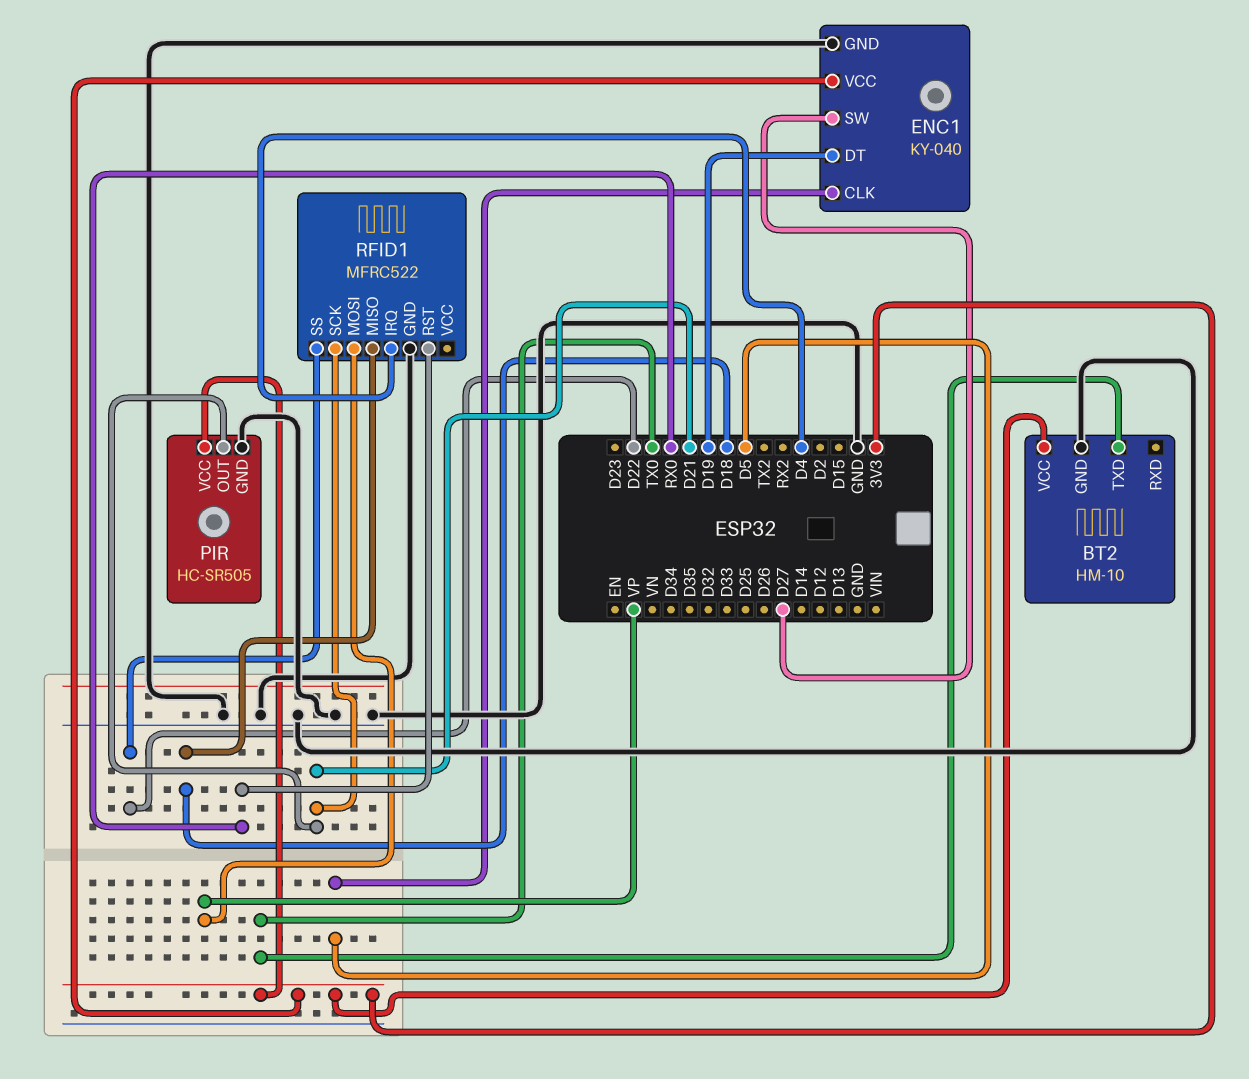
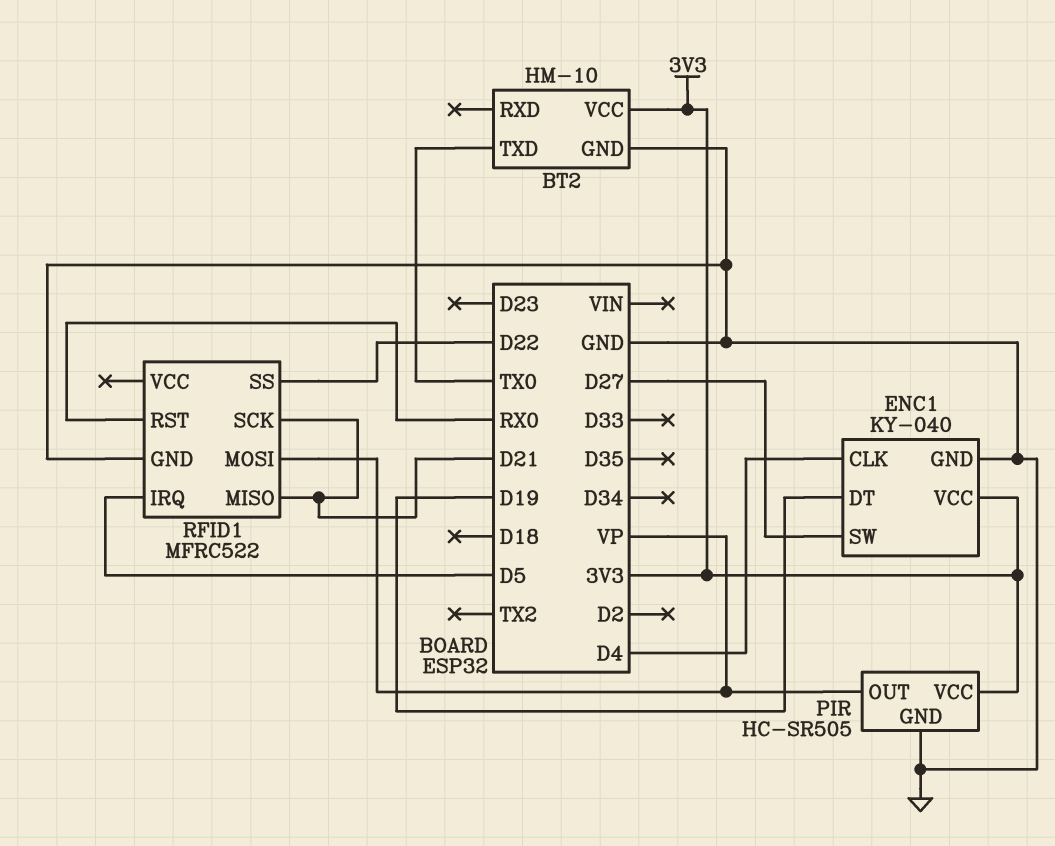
ENC1 pin CLK: D5 -> D4
PIR pin OUT: D21 -> VP
RFID1 pin IRQ: D4 -> D5
RFID1 pin MISO: D18 -> D21

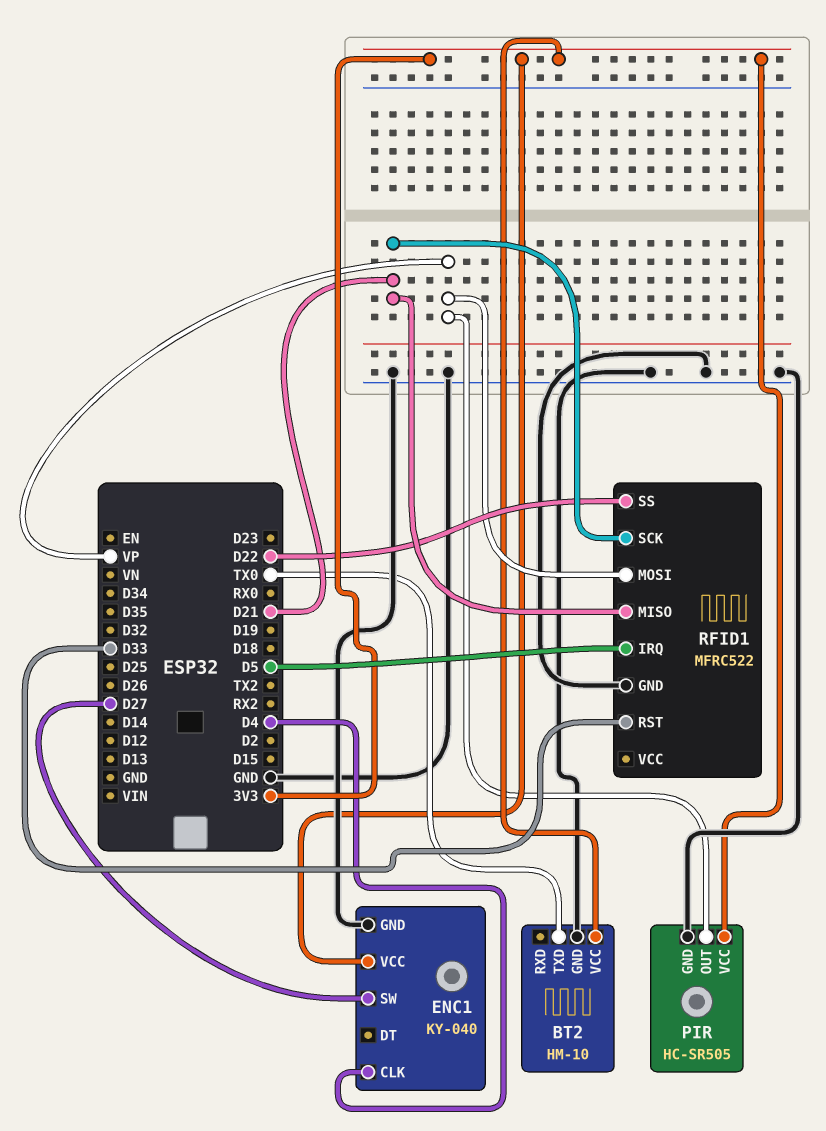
ENC1 pin DT: D19 -> none
RFID1 pin RST: RX0 -> D33

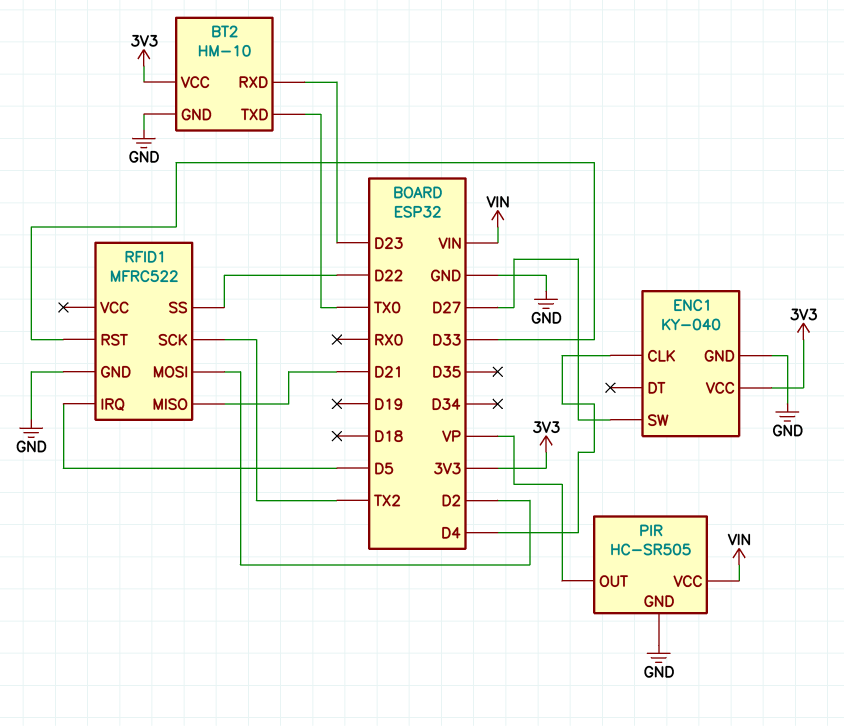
BT2 pin RXD: none -> D23
PIR pin VCC: 3V3 -> VIN
RFID1 pin MOSI: VP -> D2
RFID1 pin SCK: D21 -> TX2

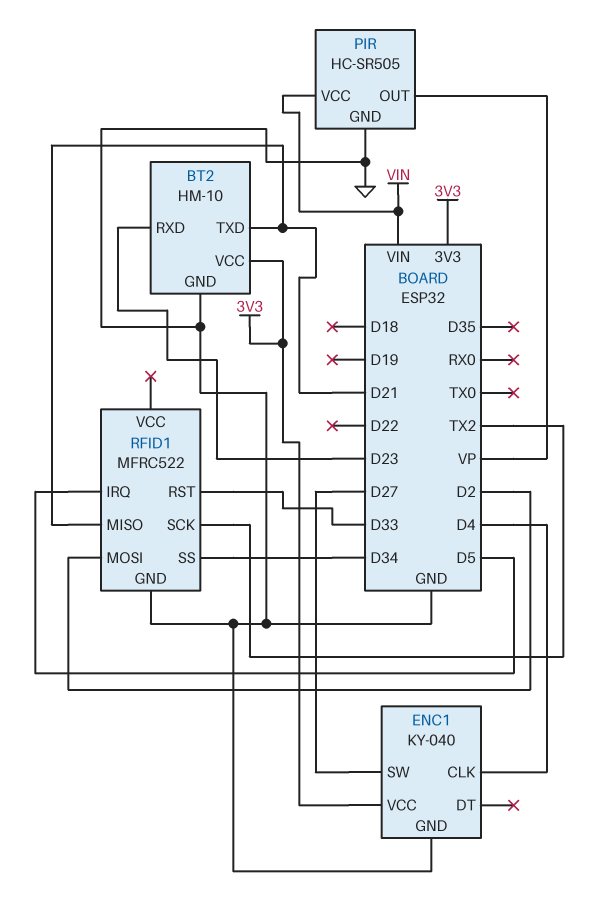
BT2 pin TXD: TX0 -> D21
RFID1 pin SS: D22 -> D34

